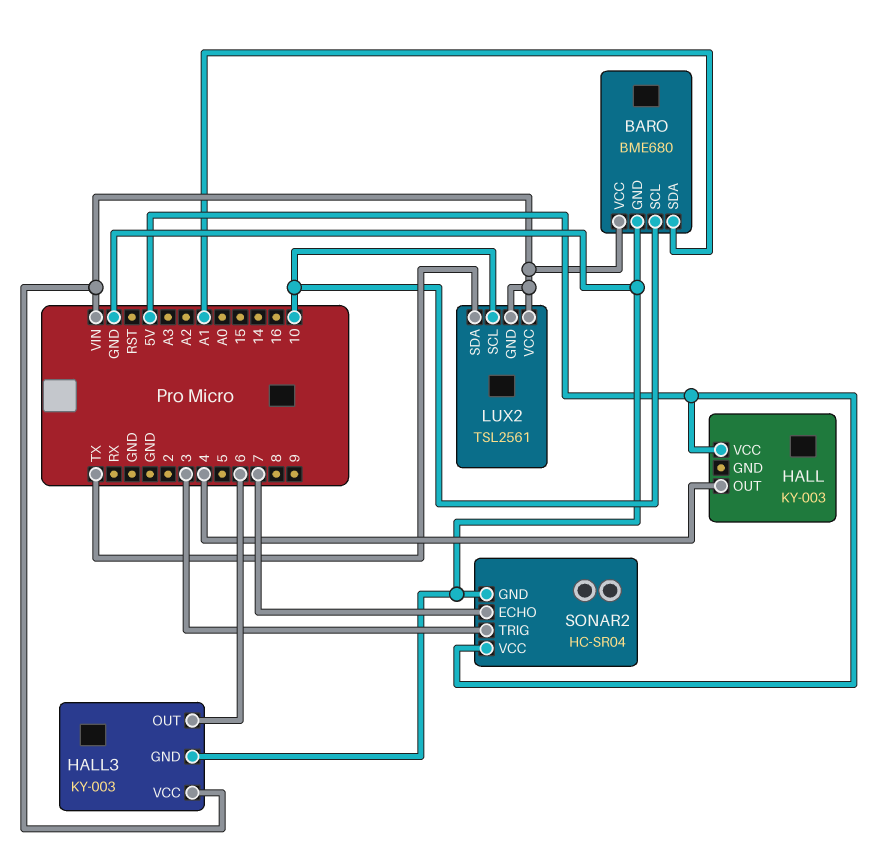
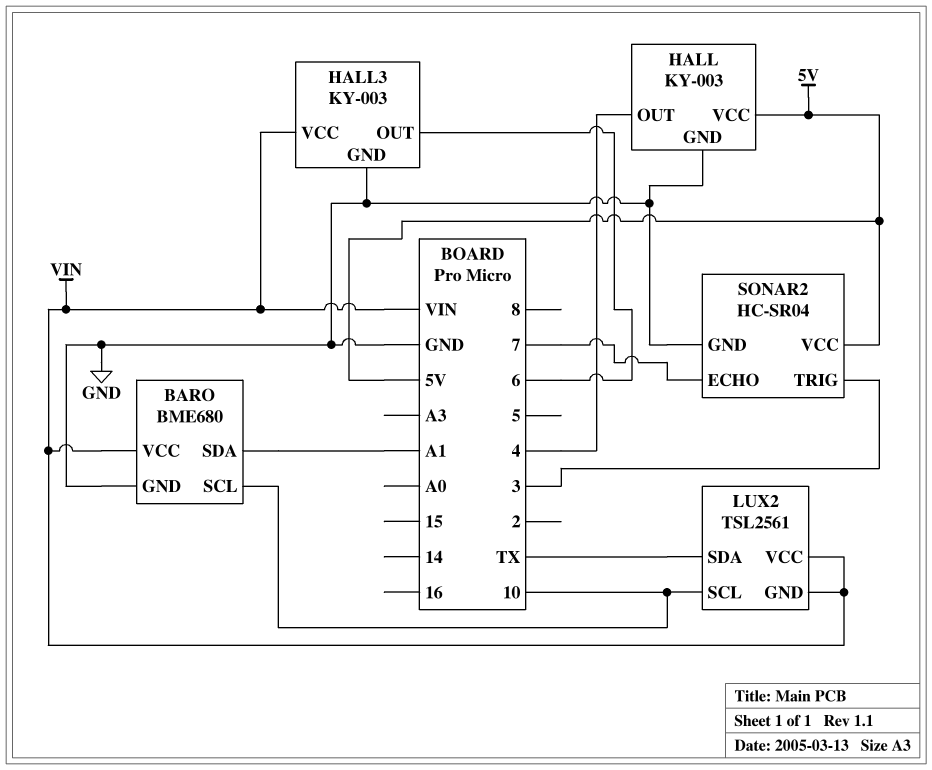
HALL pin GND: none -> GND

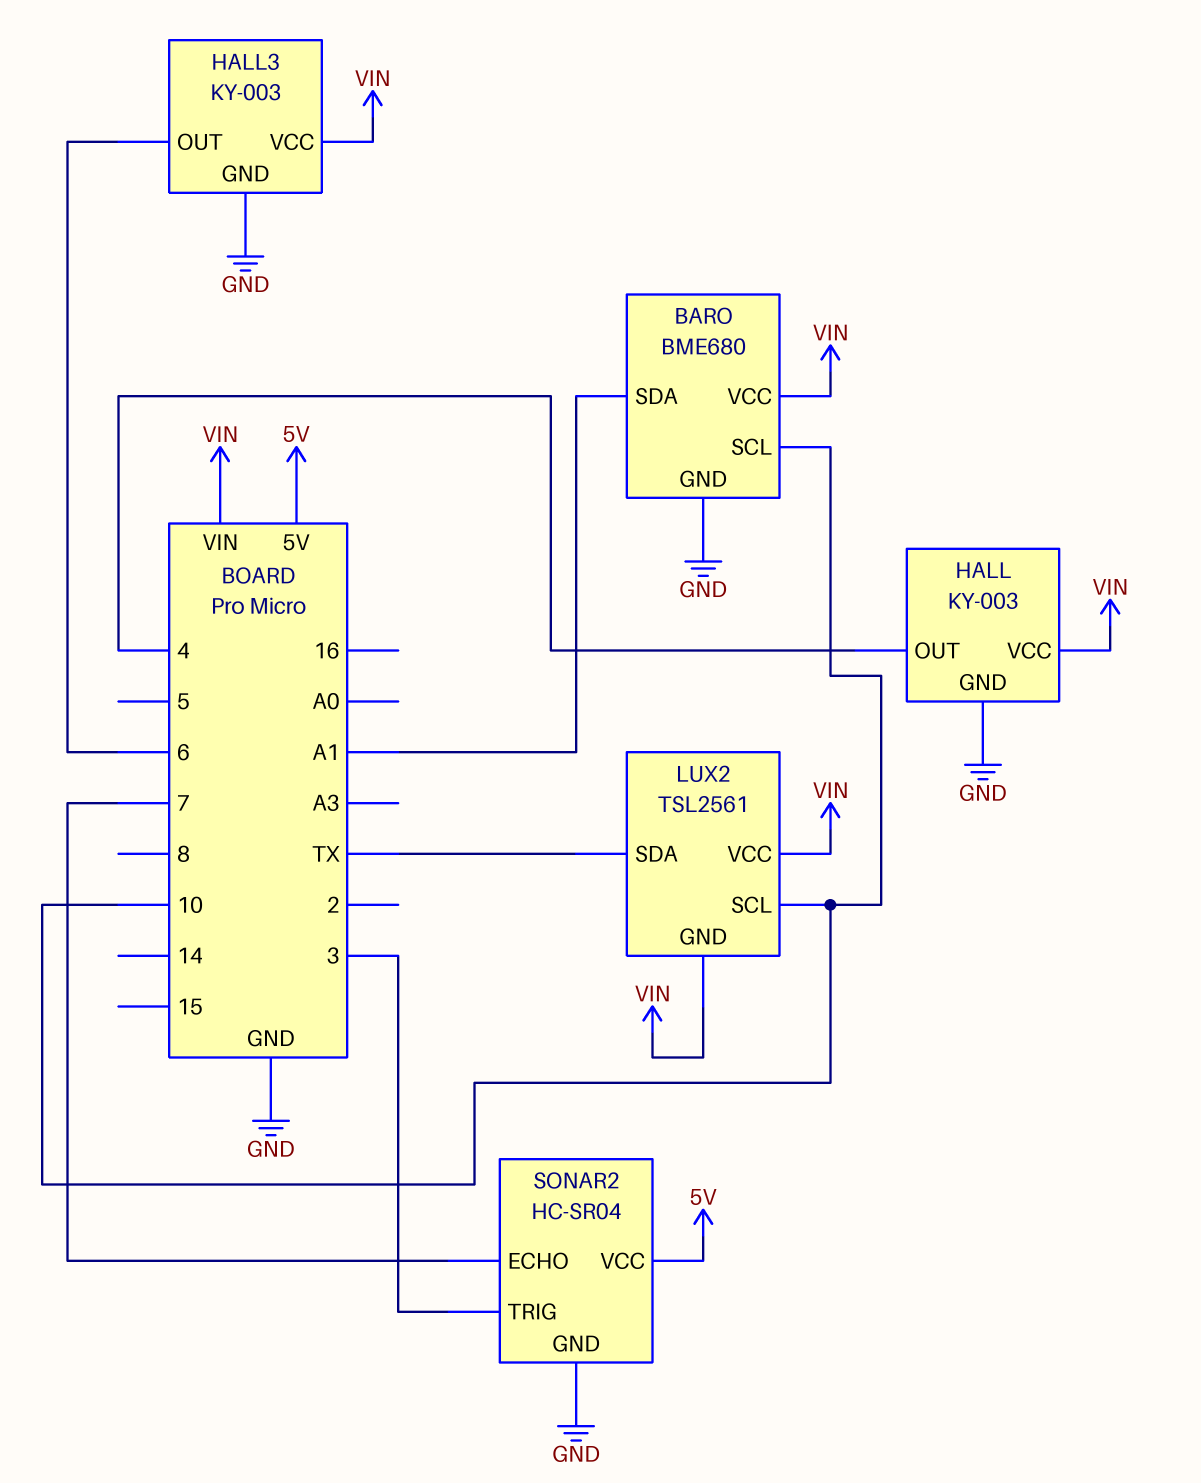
HALL pin VCC: 5V -> VIN

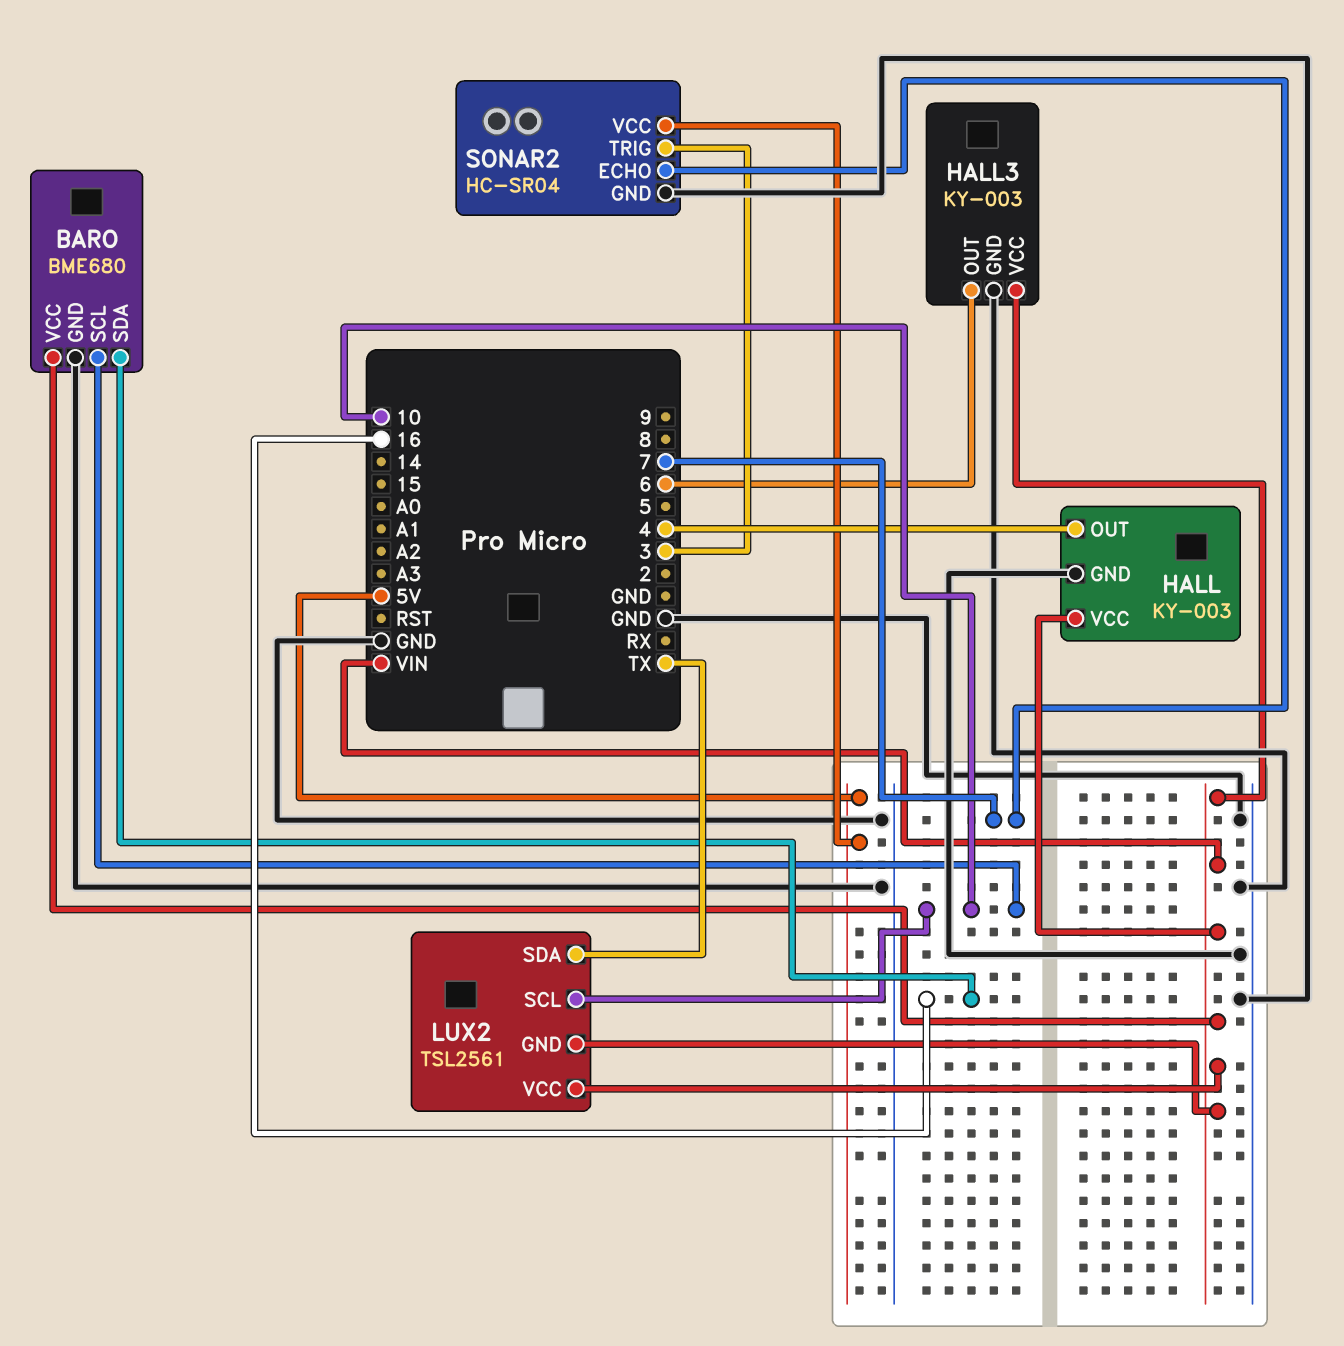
BARO pin SDA: A1 -> 16

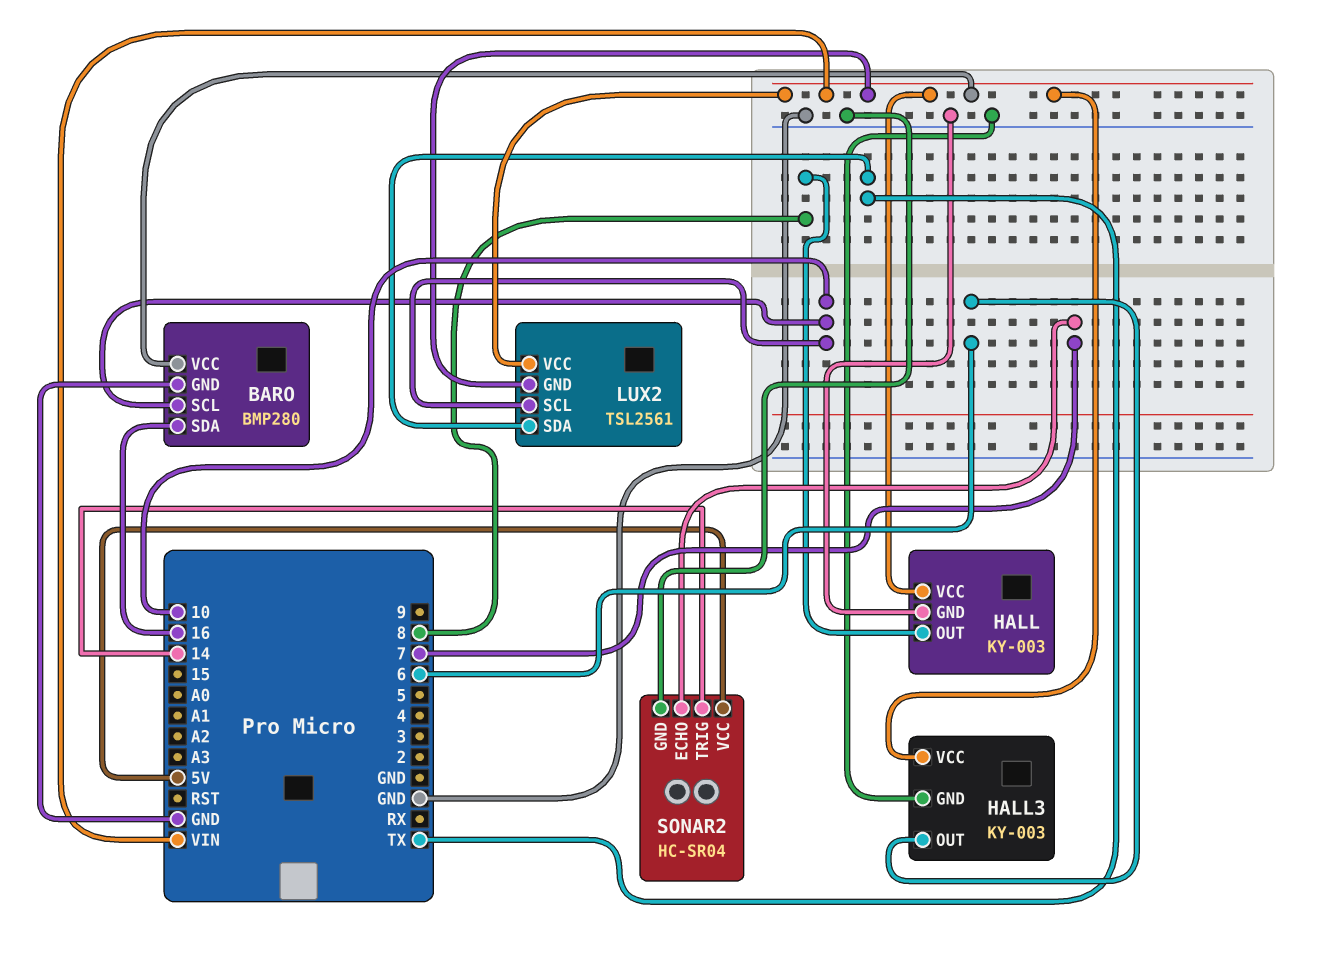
BARO: BME680 -> BMP280
HALL pin OUT: 4 -> 8
SONAR2 pin TRIG: 3 -> 14

